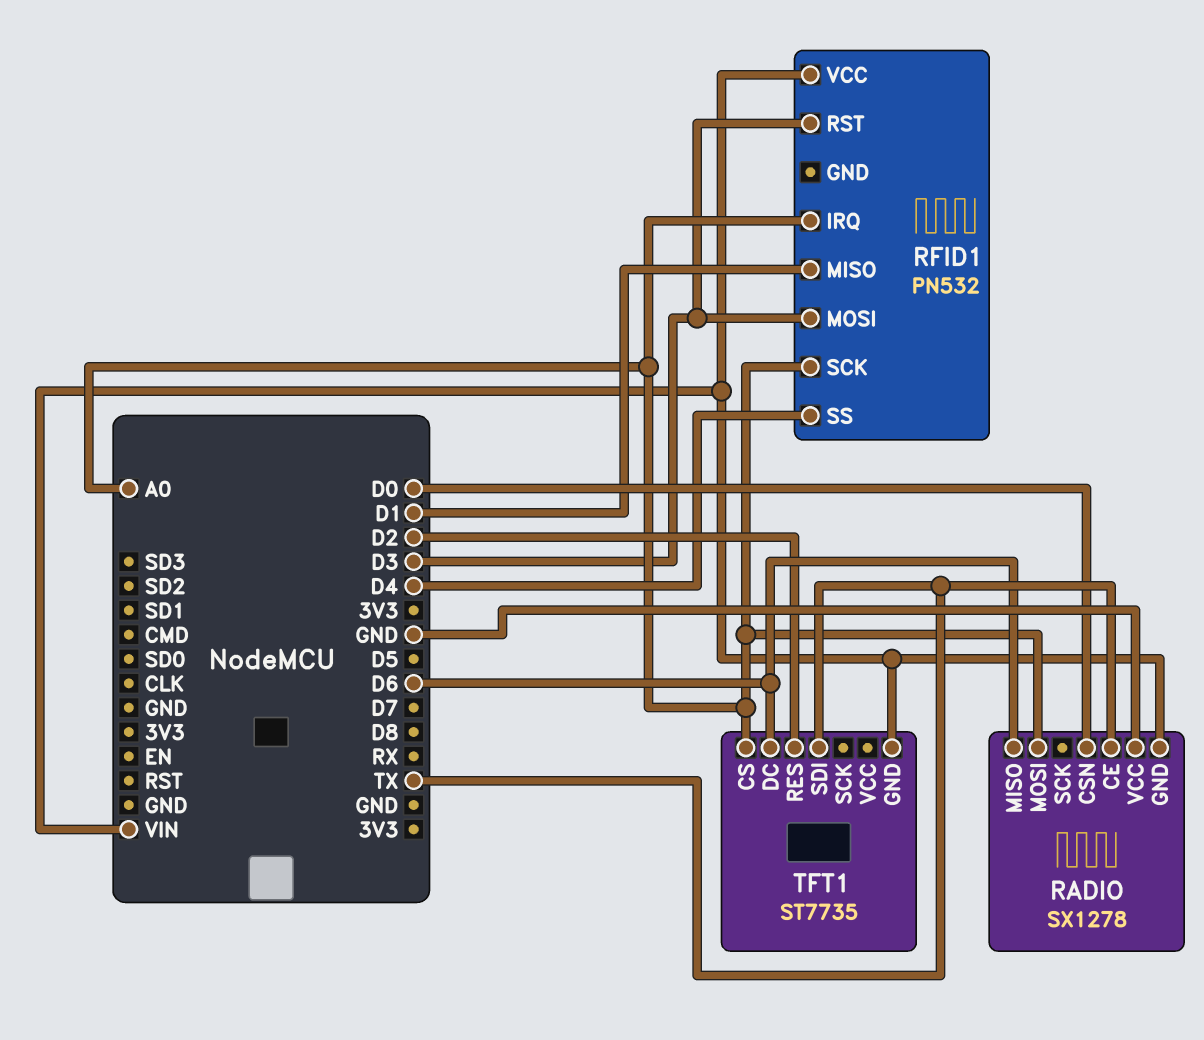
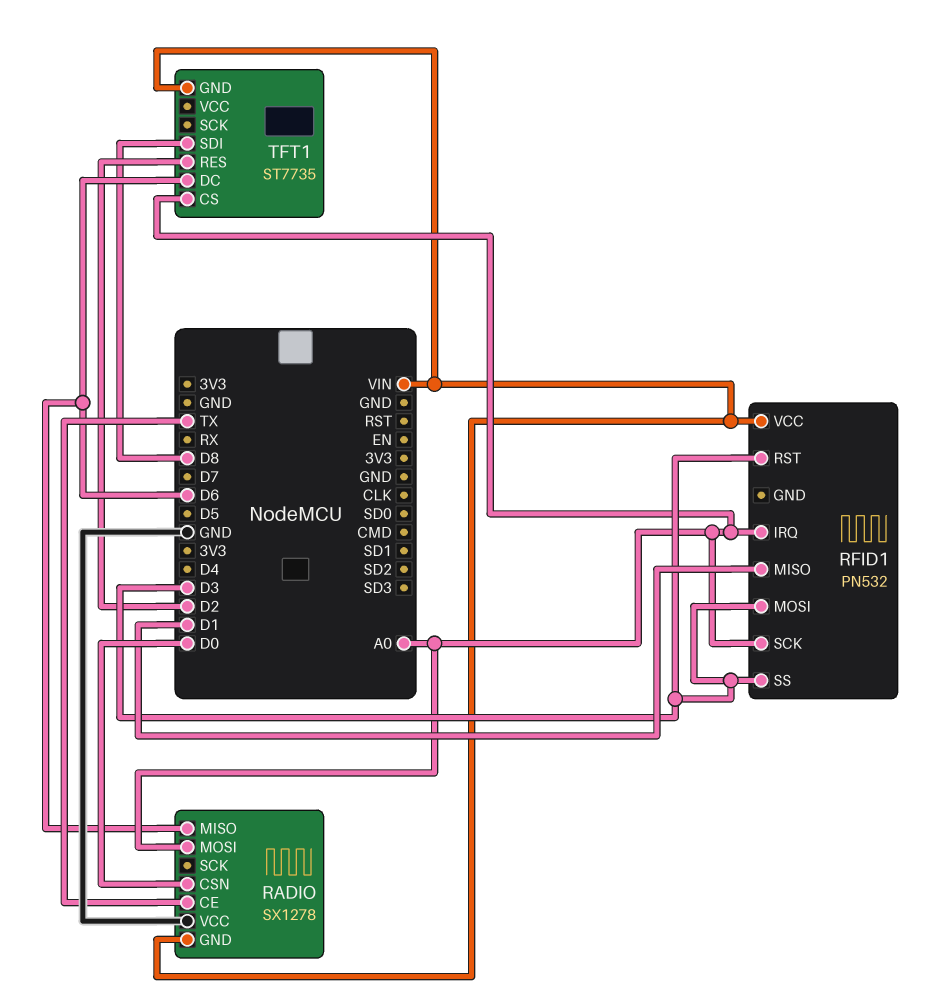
RFID1 pin SS: D4 -> D3
TFT1 pin SDI: TX -> D8

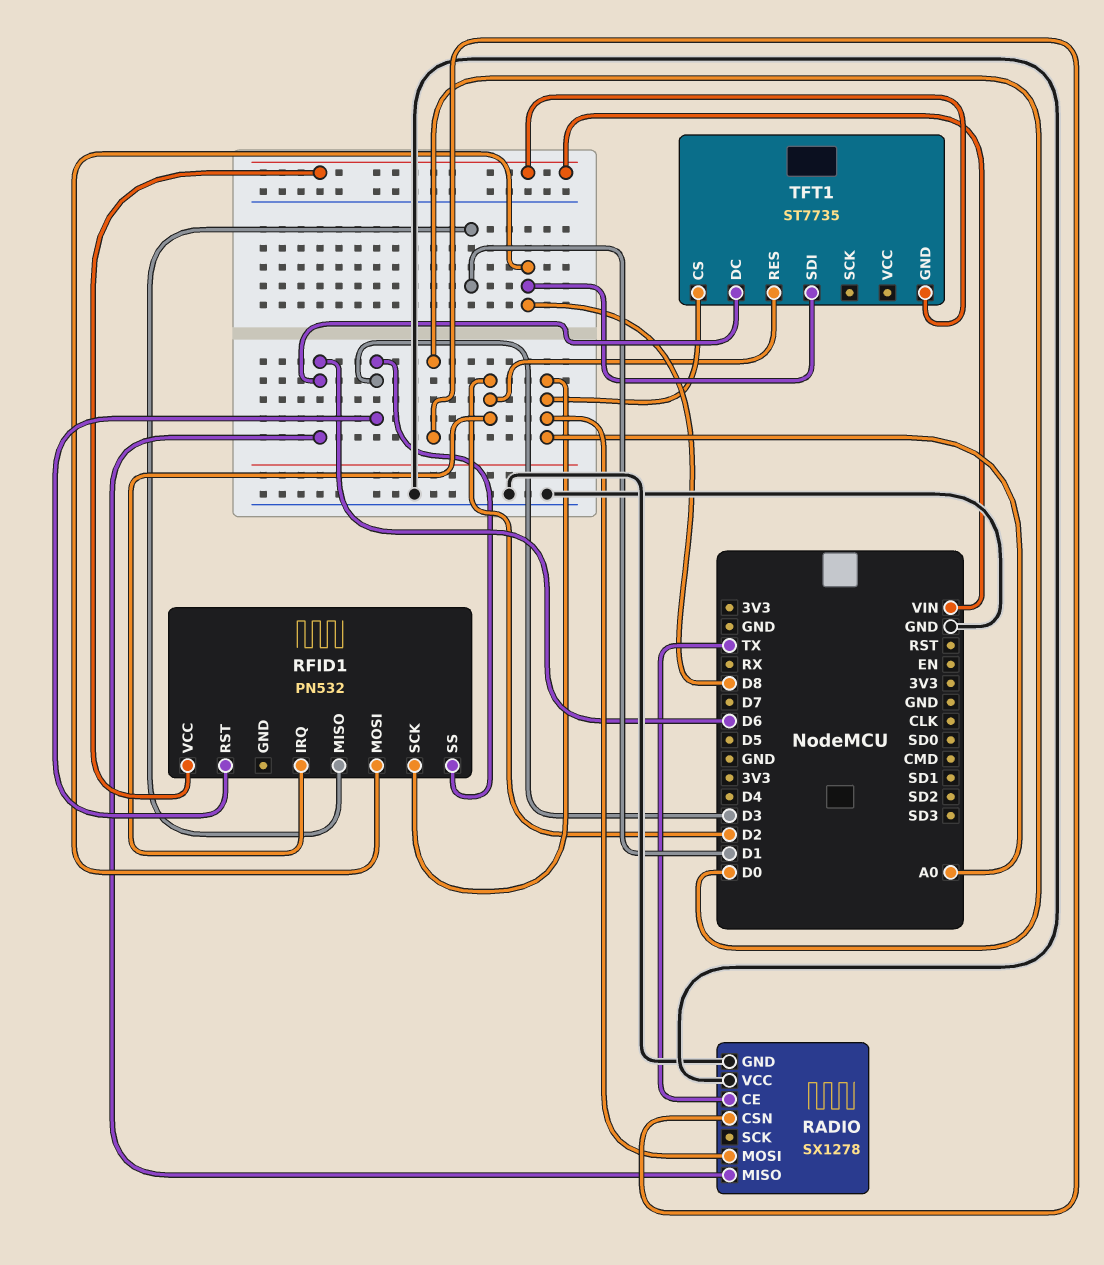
RADIO pin GND: VIN -> GND
RFID1 pin IRQ: A0 -> D2
RFID1 pin MOSI: D3 -> D8

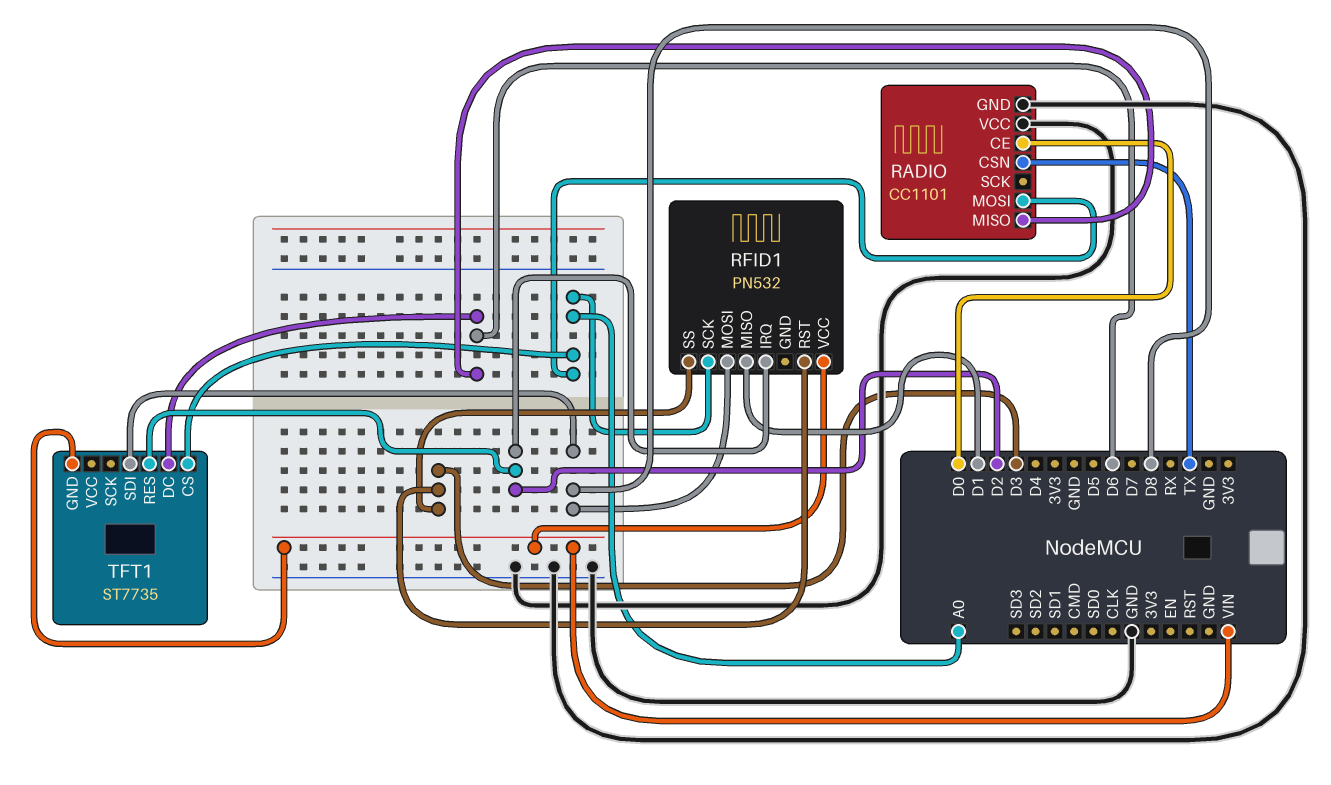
RADIO: SX1278 -> CC1101
RADIO pin CE: TX -> D0
RADIO pin CSN: D0 -> TX

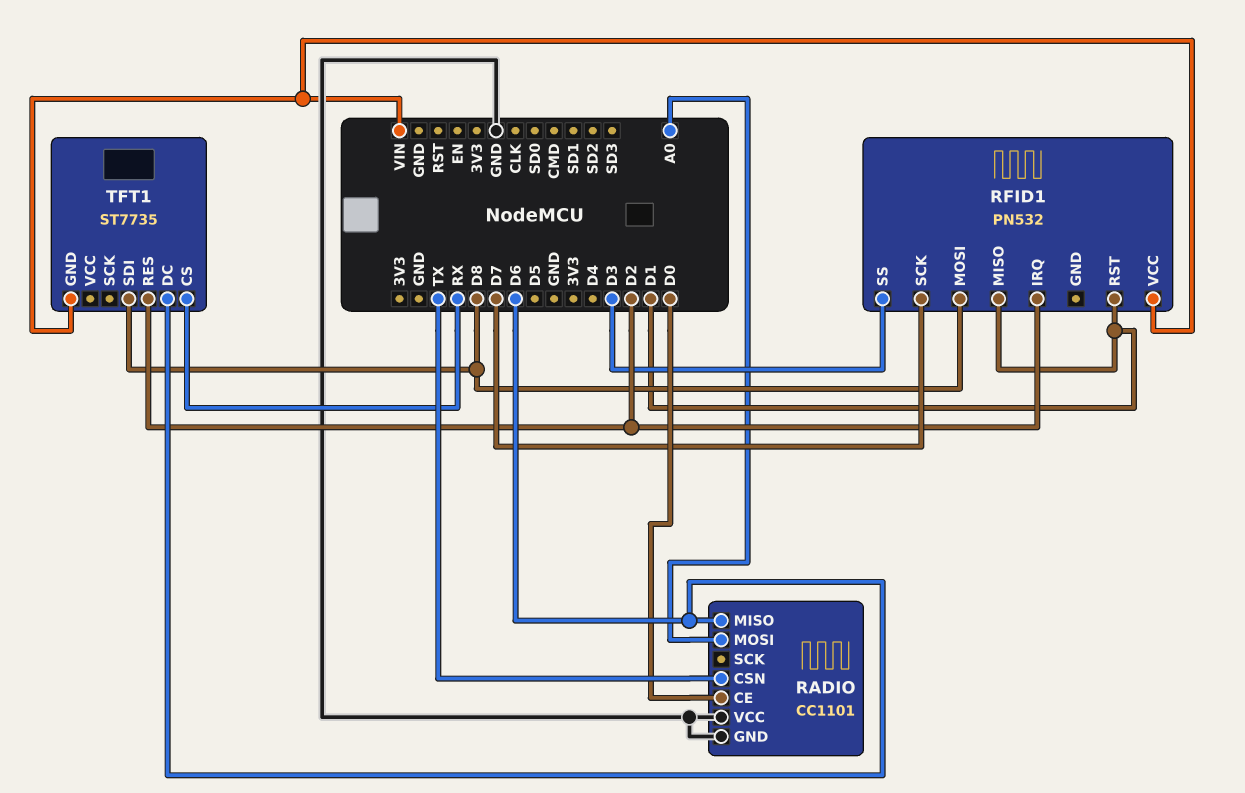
RFID1 pin RST: D3 -> D1
RFID1 pin SCK: A0 -> D7
TFT1 pin CS: A0 -> RX

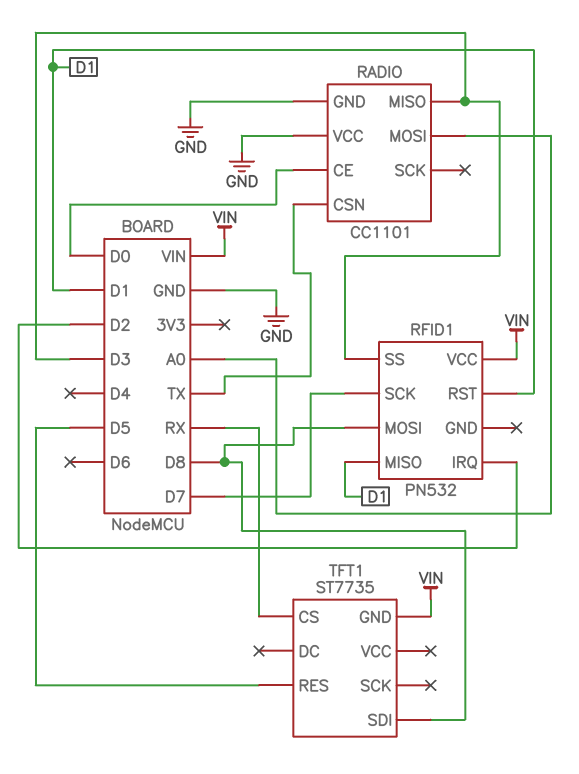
RADIO pin MISO: D6 -> D3
TFT1 pin DC: D6 -> none
TFT1 pin RES: D2 -> D5

